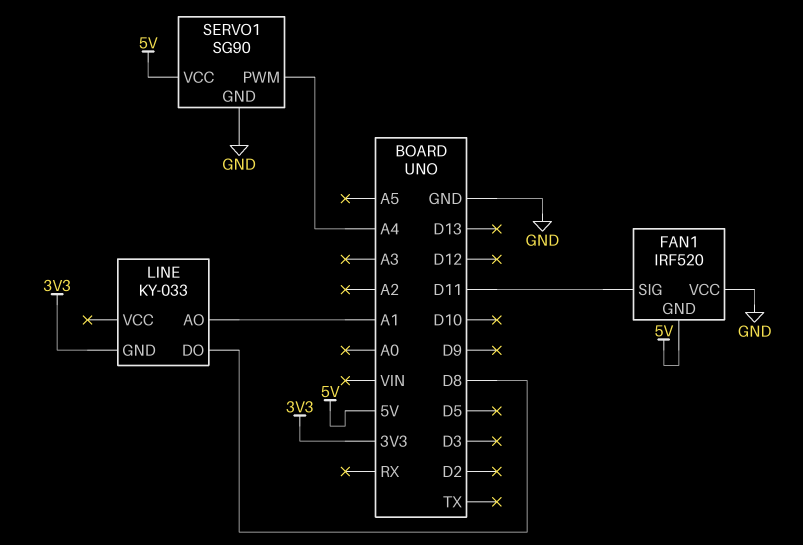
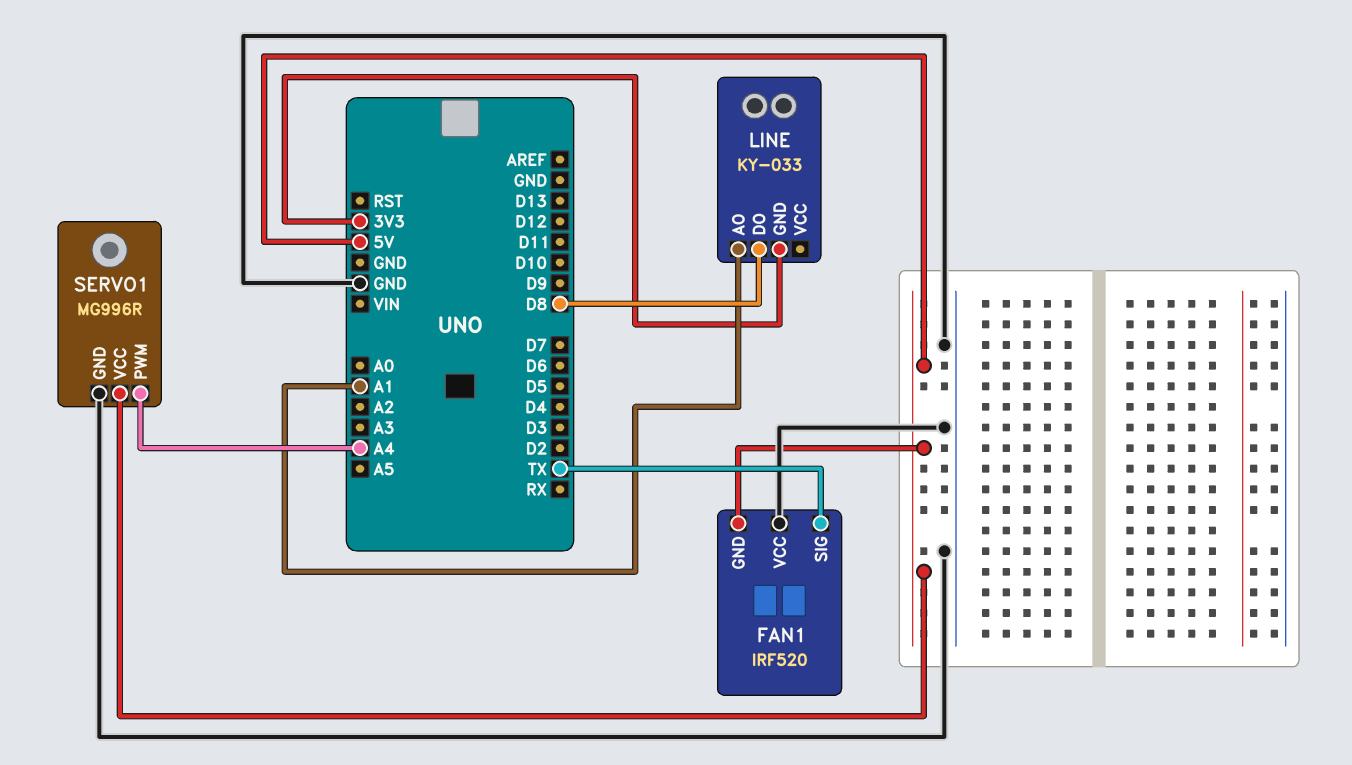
FAN1 pin SIG: D11 -> TX
SERVO1: SG90 -> MG996R

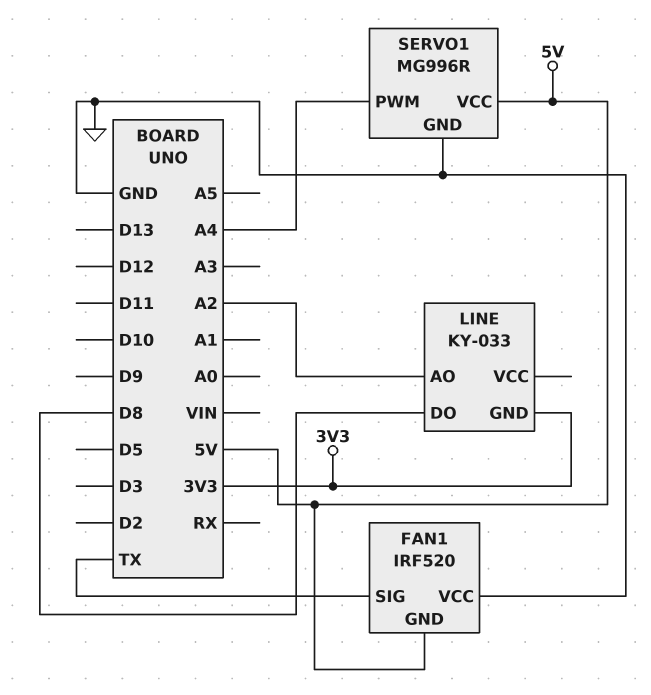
LINE pin AO: A1 -> A2

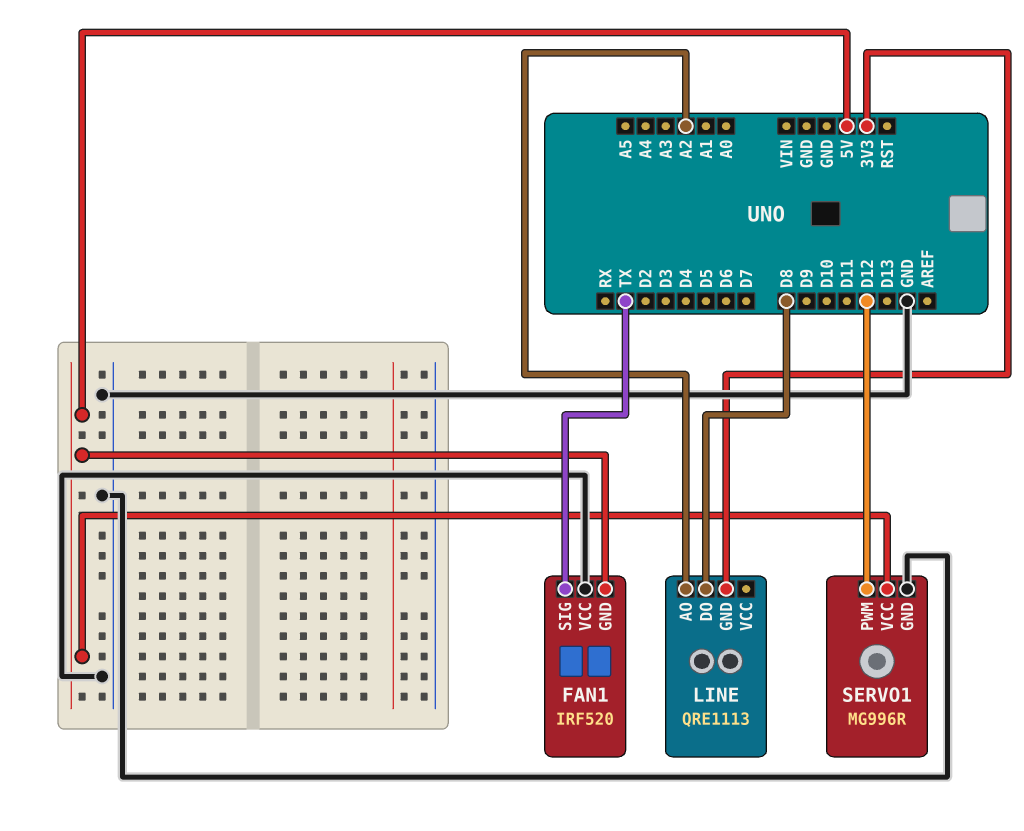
LINE: KY-033 -> QRE1113
SERVO1 pin PWM: A4 -> D12

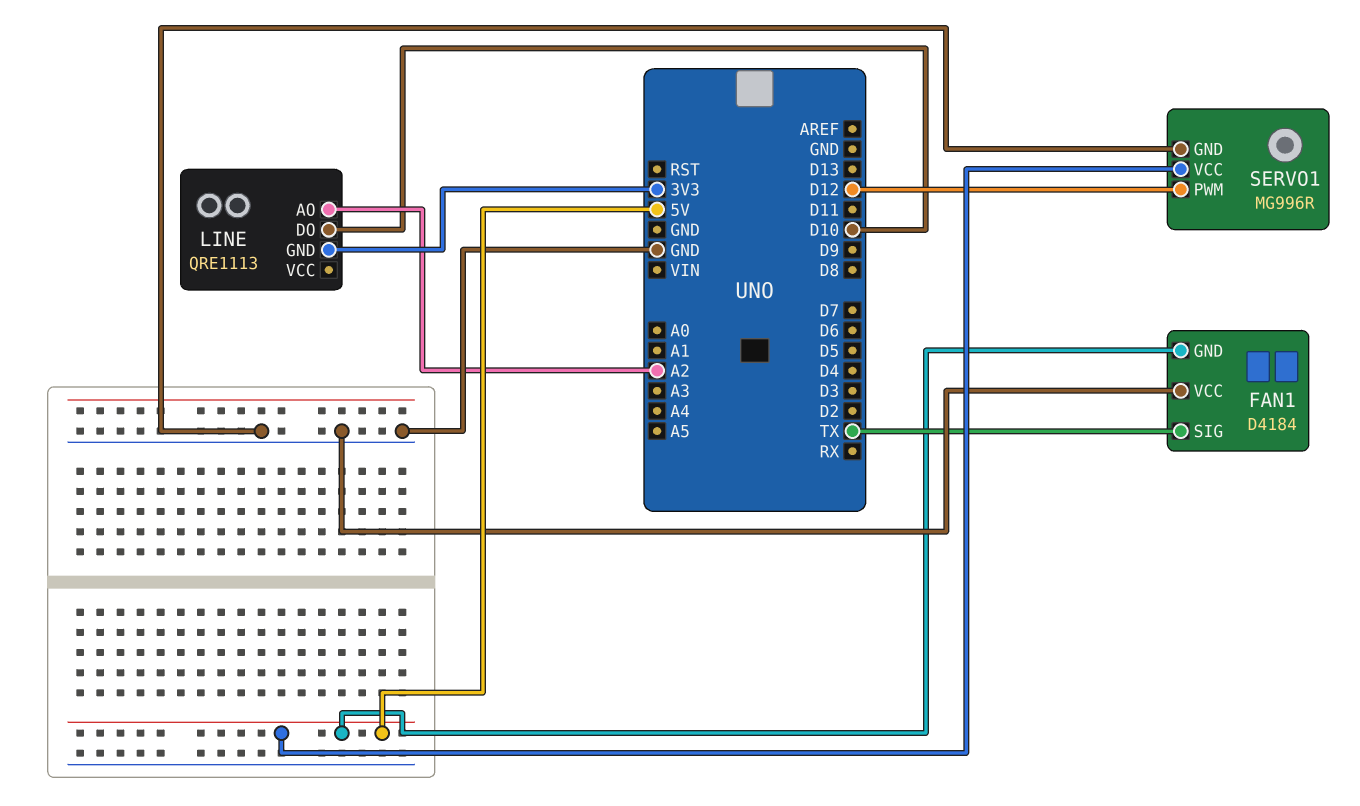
FAN1: IRF520 -> D4184
LINE pin DO: D8 -> D10

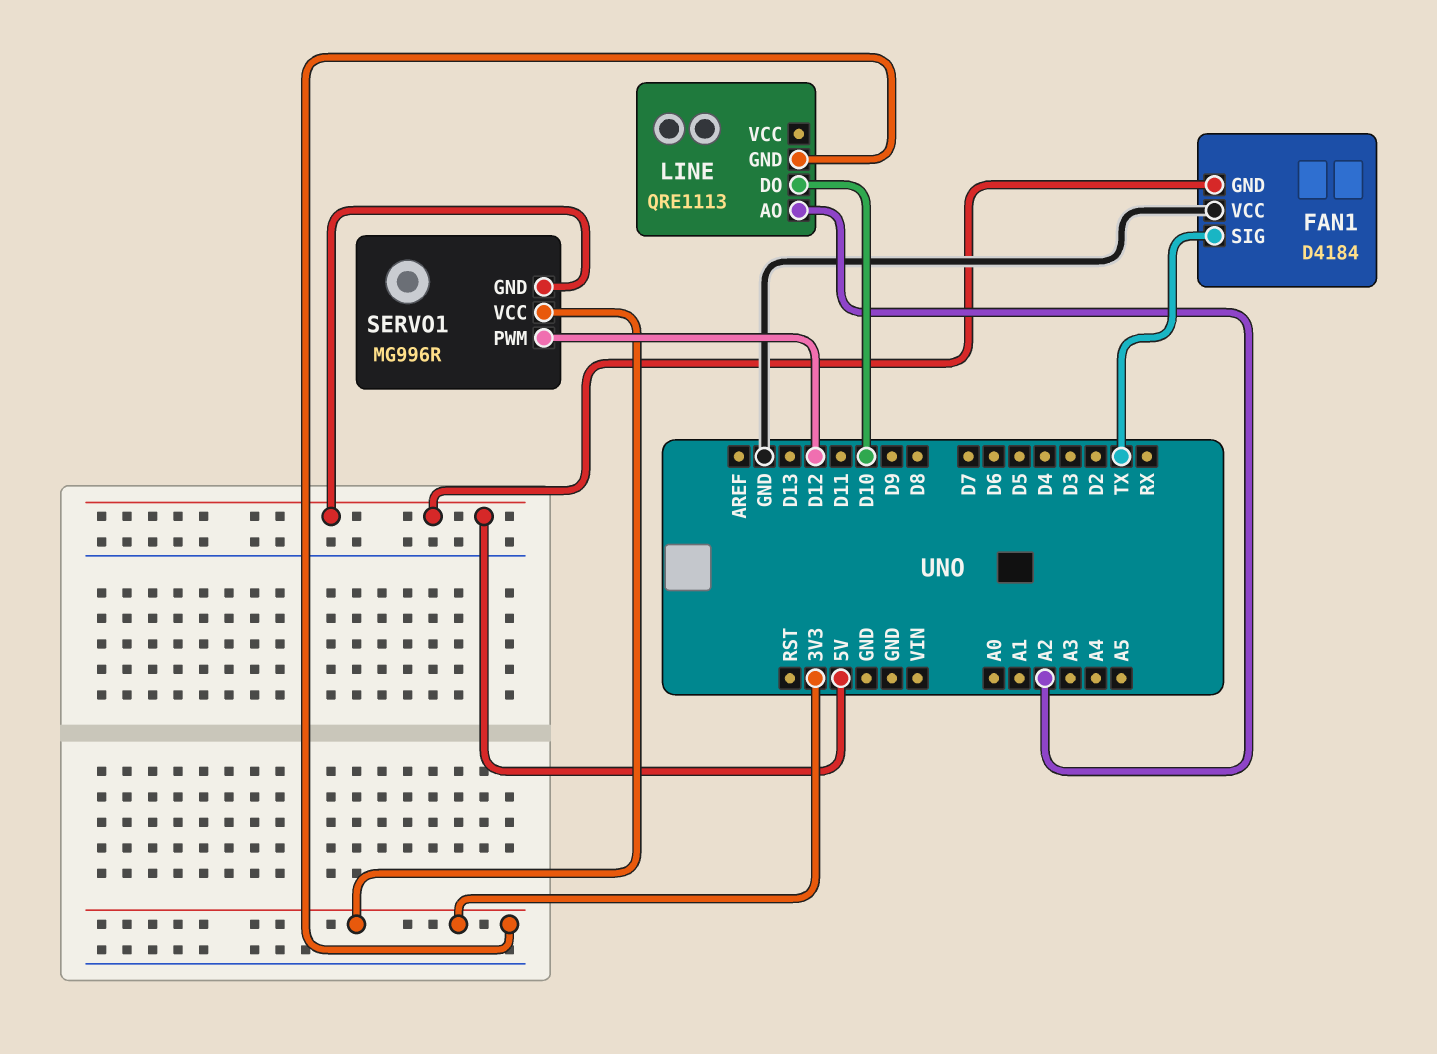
SERVO1 pin GND: GND -> 5V
SERVO1 pin VCC: 5V -> 3V3

